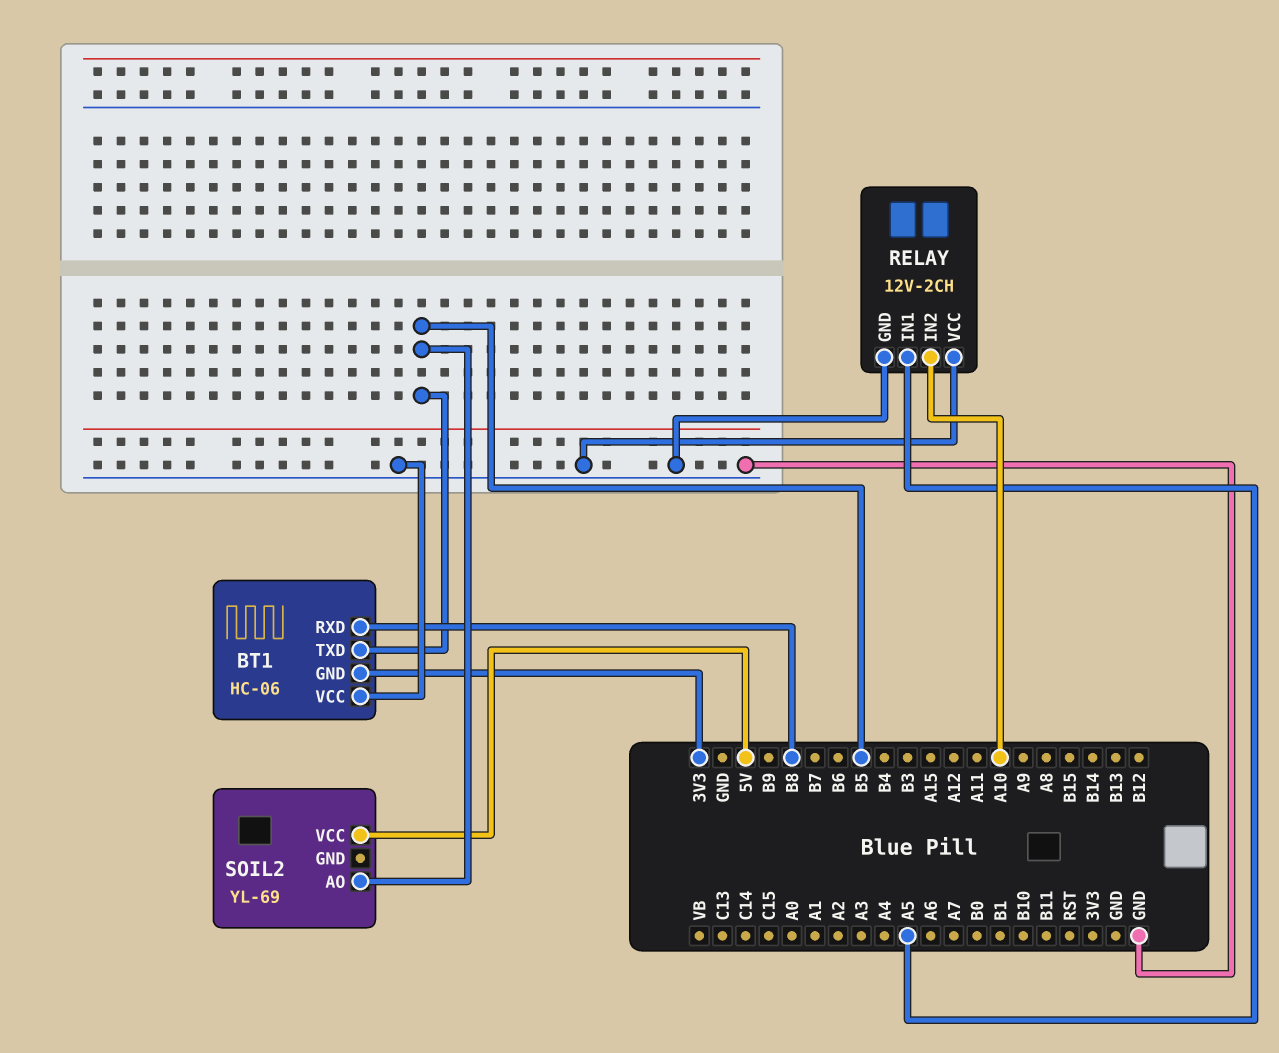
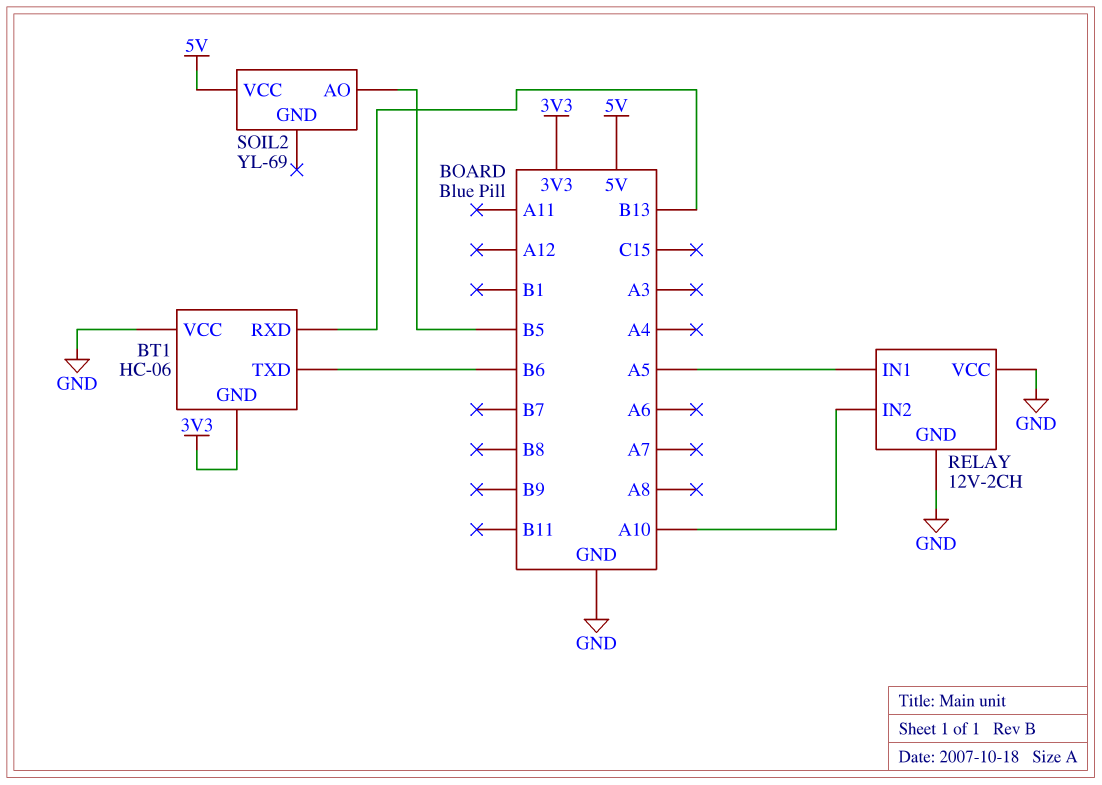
BT1 pin RXD: B8 -> B13
BT1 pin TXD: B5 -> B6

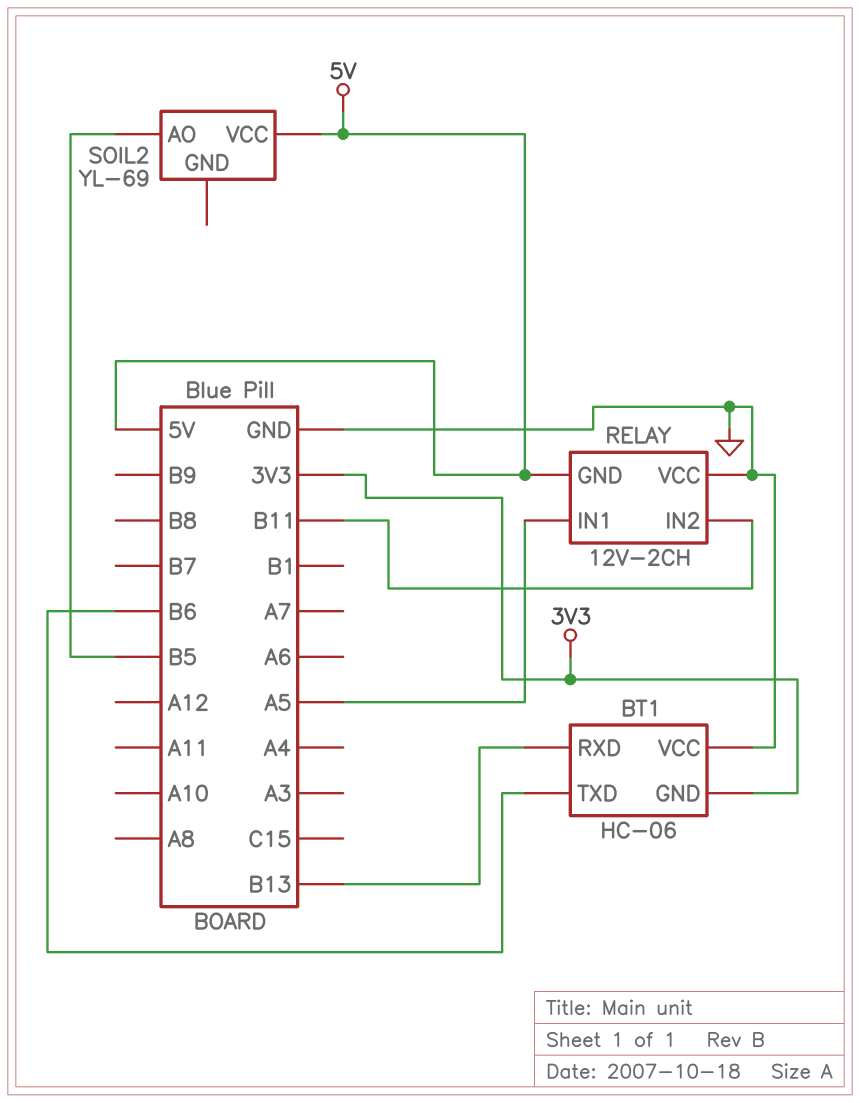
RELAY pin GND: GND -> 5V
RELAY pin IN2: A10 -> B11

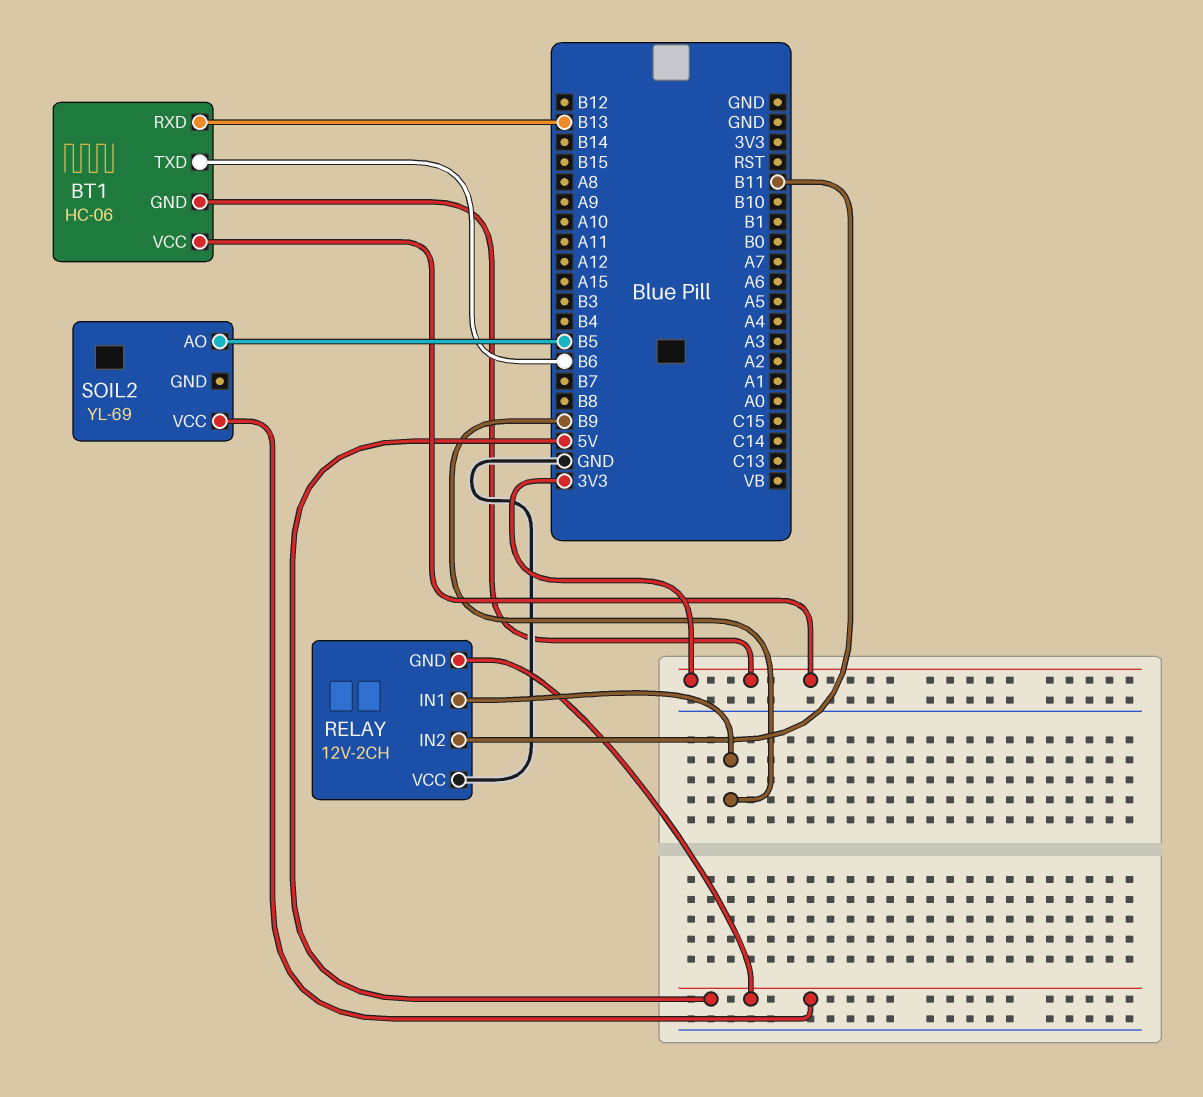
BT1 pin VCC: GND -> 3V3
RELAY pin IN1: A5 -> B9

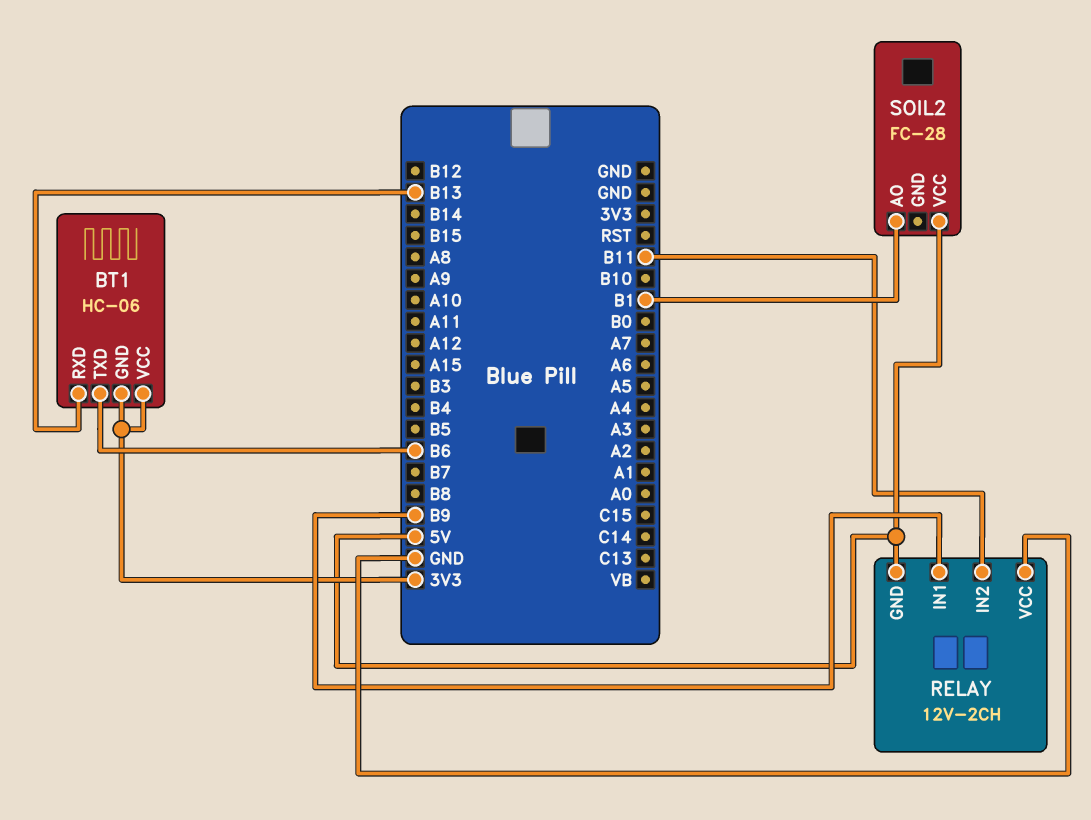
SOIL2: YL-69 -> FC-28
SOIL2 pin AO: B5 -> B1

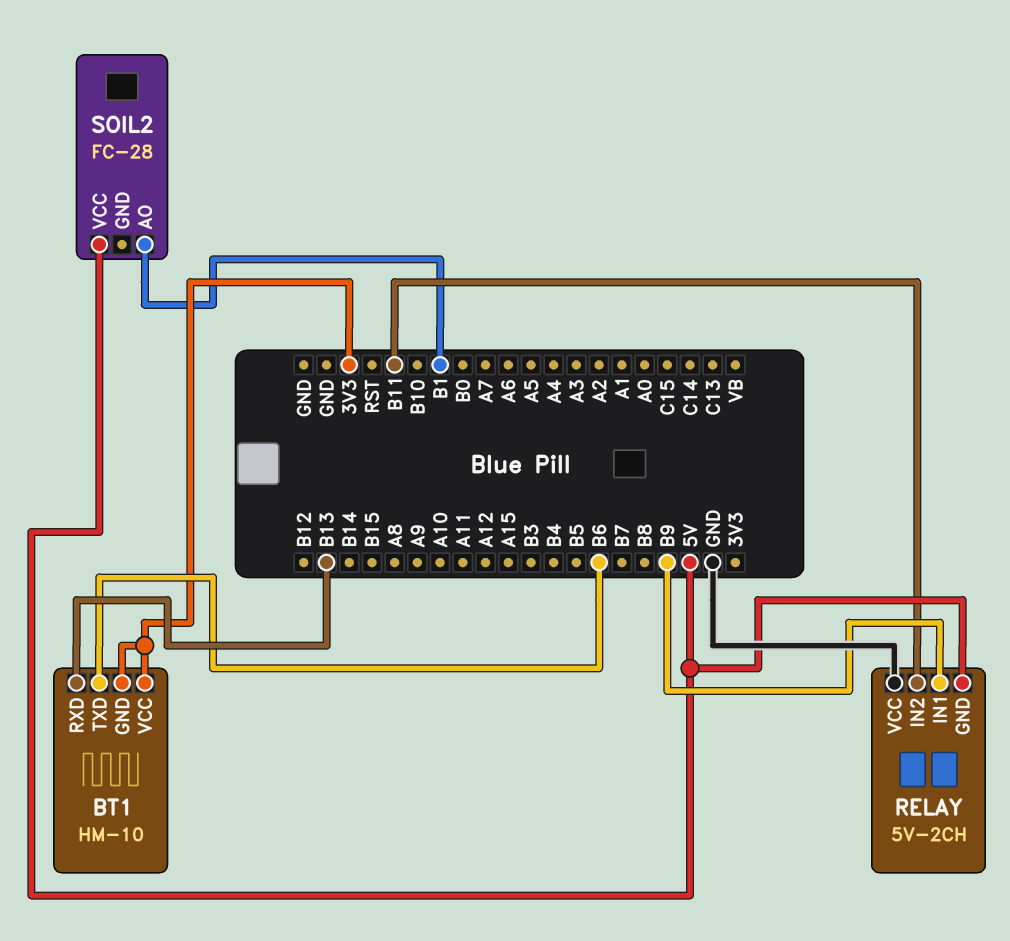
BT1: HC-06 -> HM-10
RELAY: 12V-2CH -> 5V-2CH

